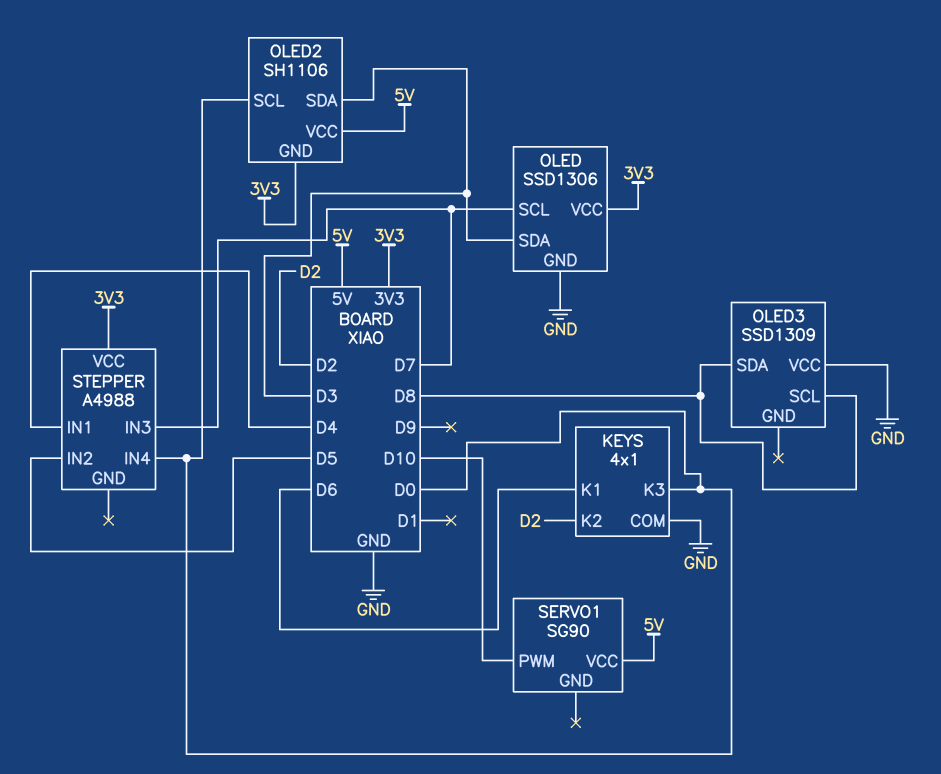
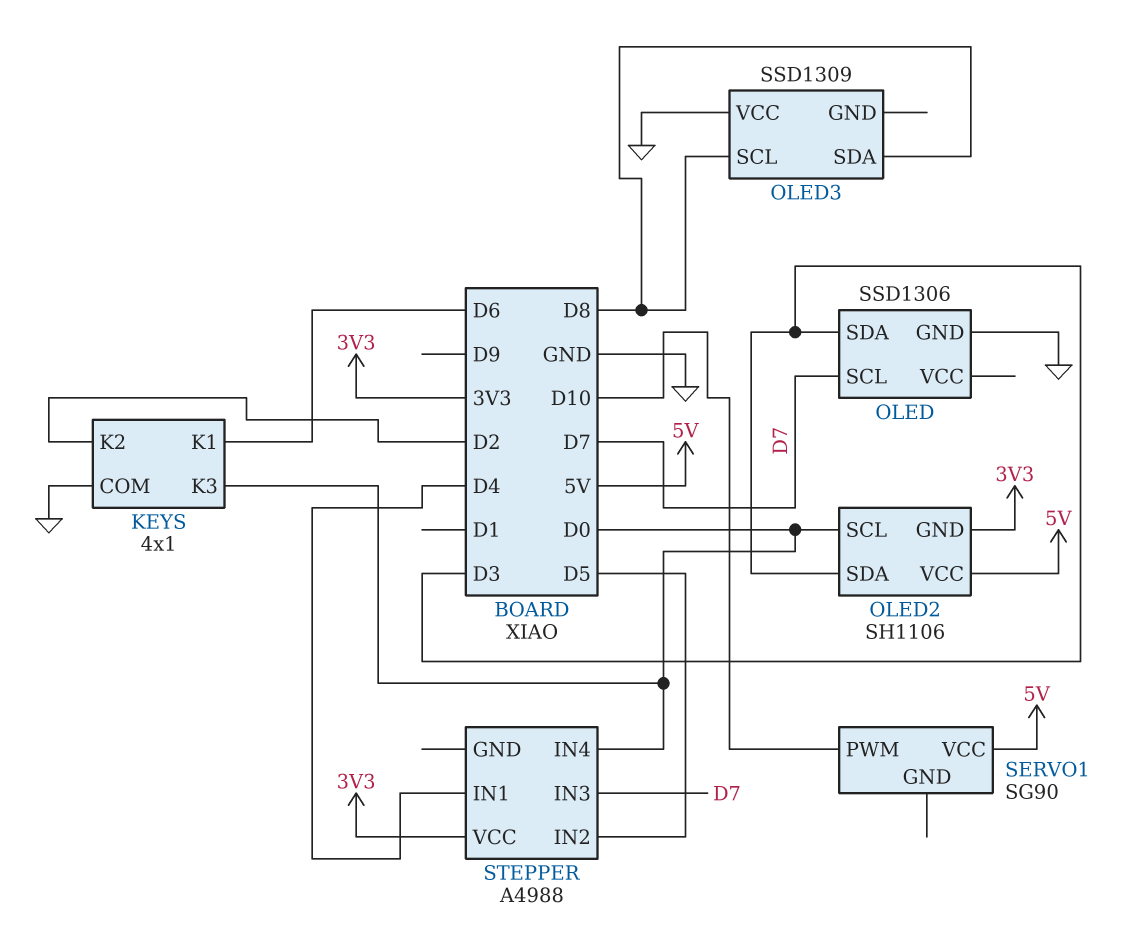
OLED pin VCC: 3V3 -> none

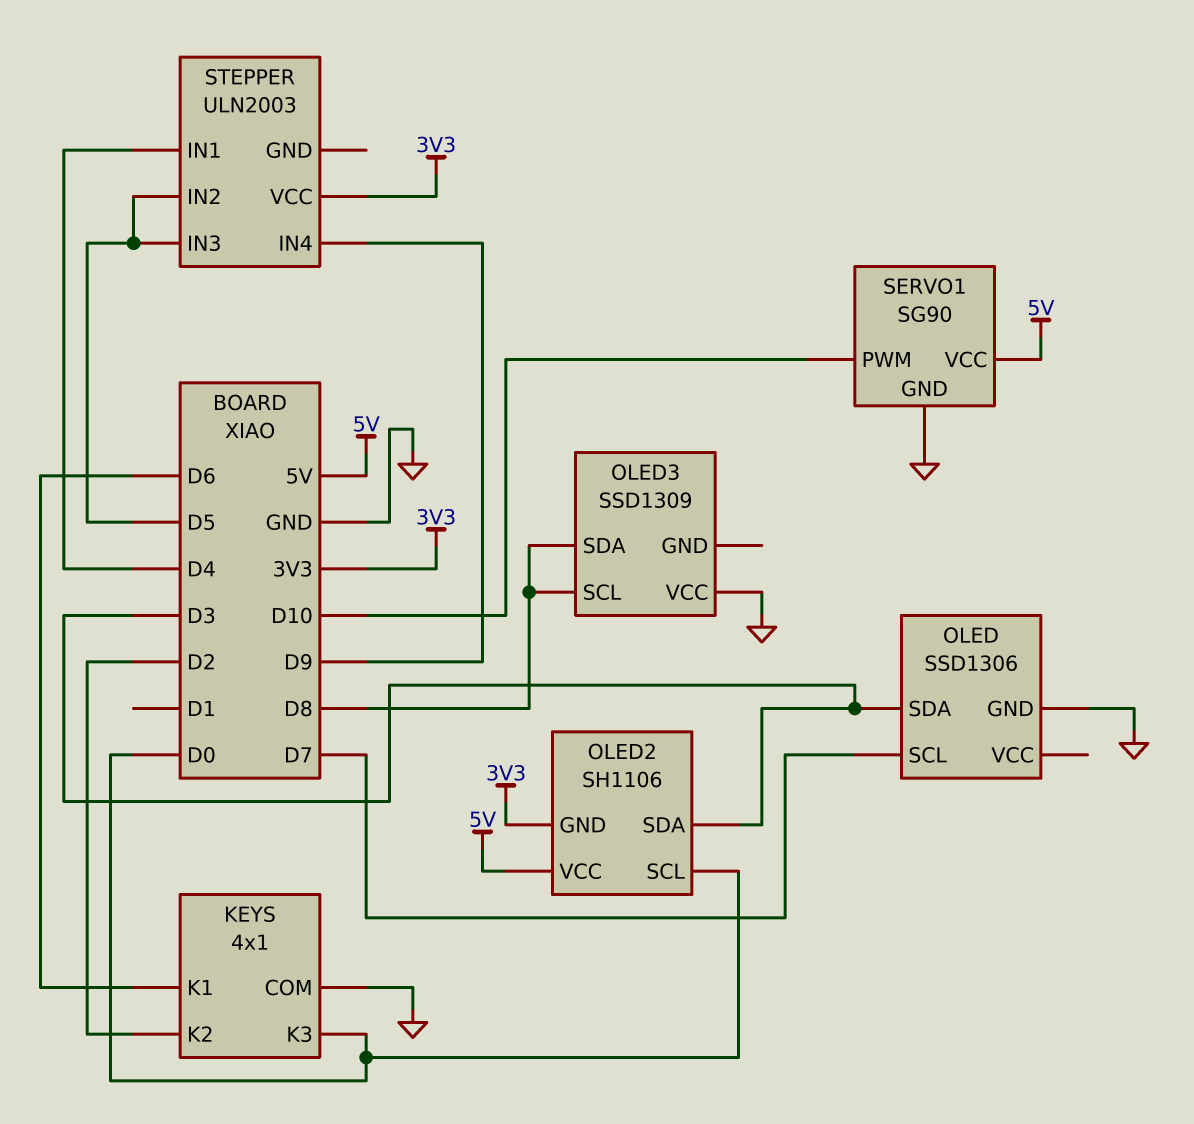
SERVO1 pin GND: none -> GND
STEPPER: A4988 -> ULN2003
STEPPER pin IN3: D7 -> D5
STEPPER pin IN4: D0 -> D9

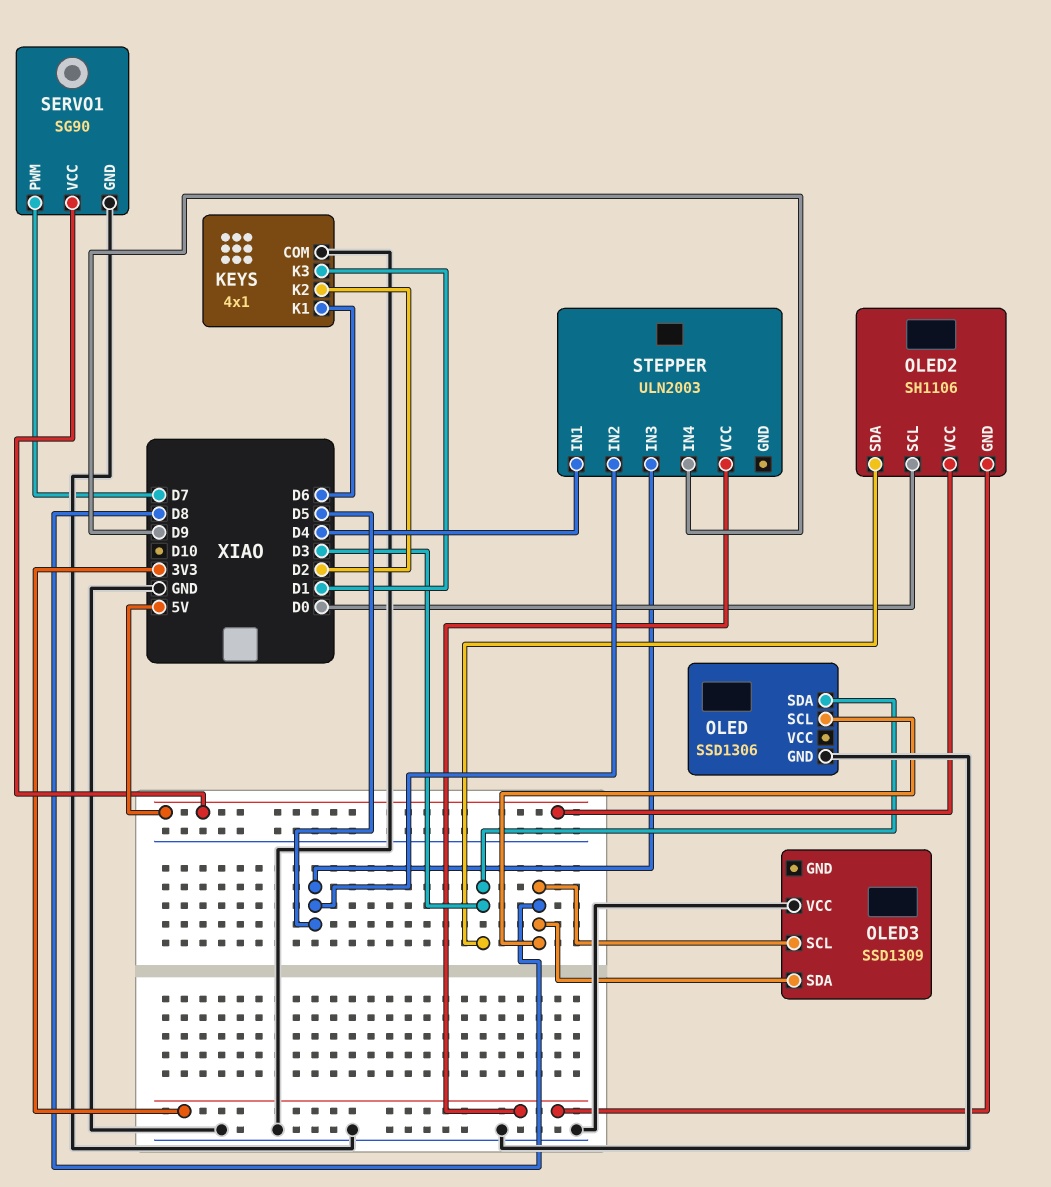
KEYS pin K3: D0 -> D1
OLED pin SCL: D7 -> D8
SERVO1 pin PWM: D10 -> D7

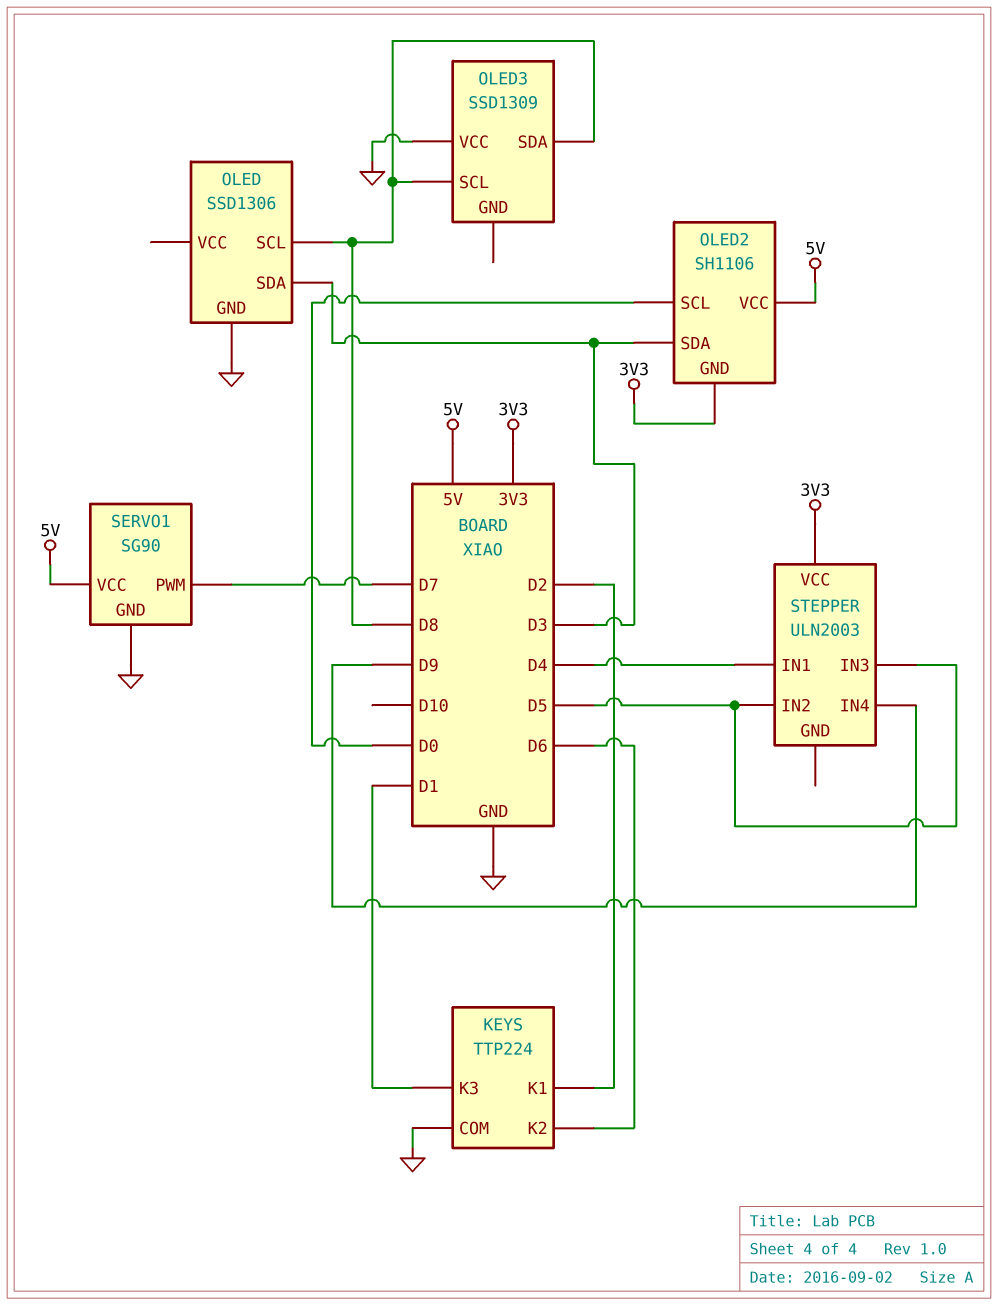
KEYS: 4x1 -> TTP224
KEYS pin K1: D6 -> D2
KEYS pin K2: D2 -> D6

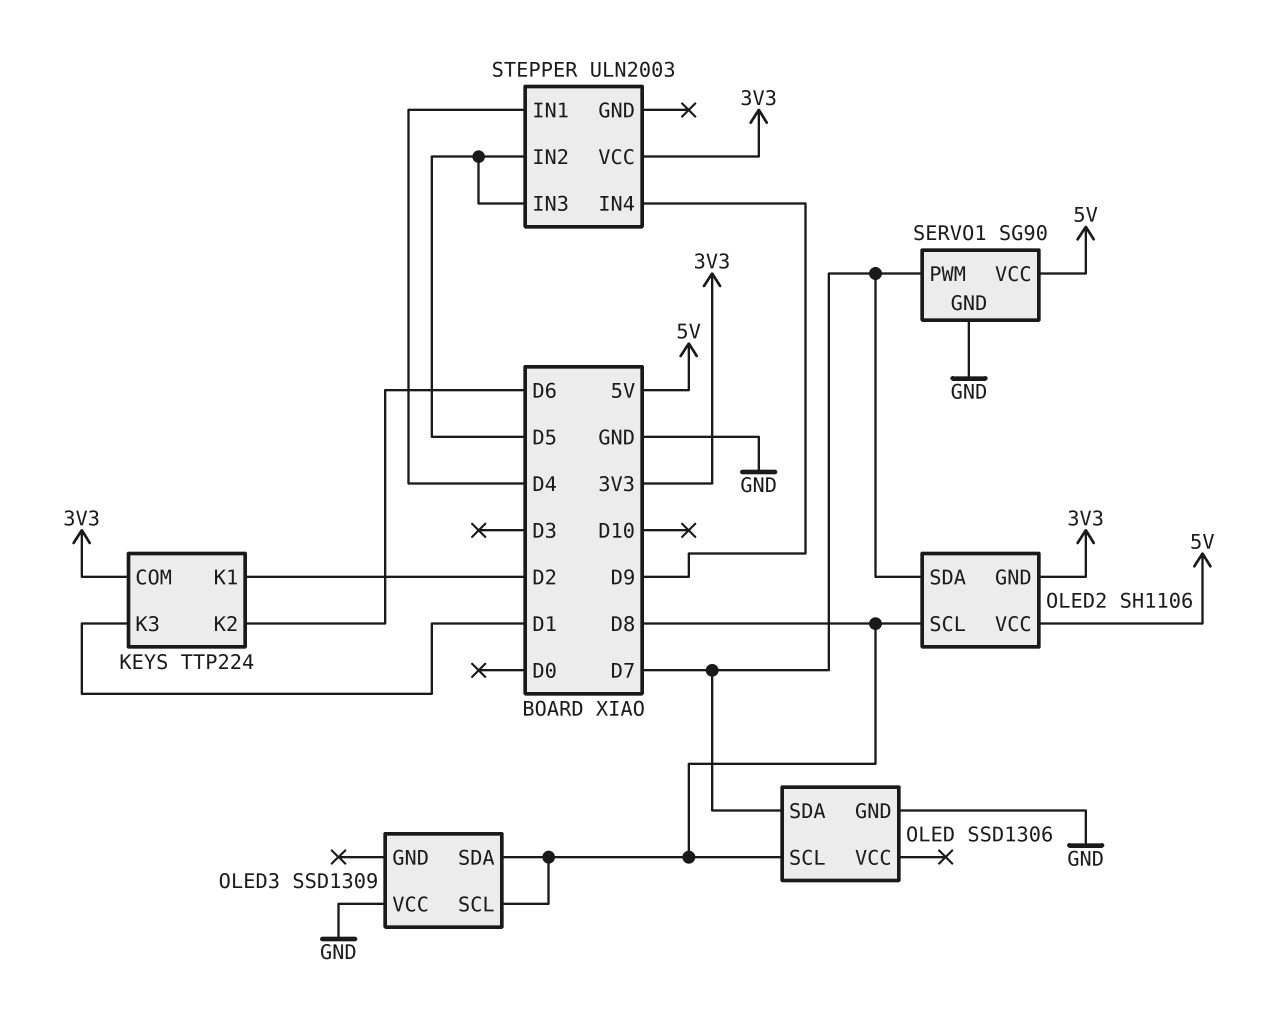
KEYS pin COM: GND -> 3V3
OLED pin SDA: D3 -> D7
OLED2 pin SCL: D0 -> D8
OLED2 pin SDA: D3 -> D7

